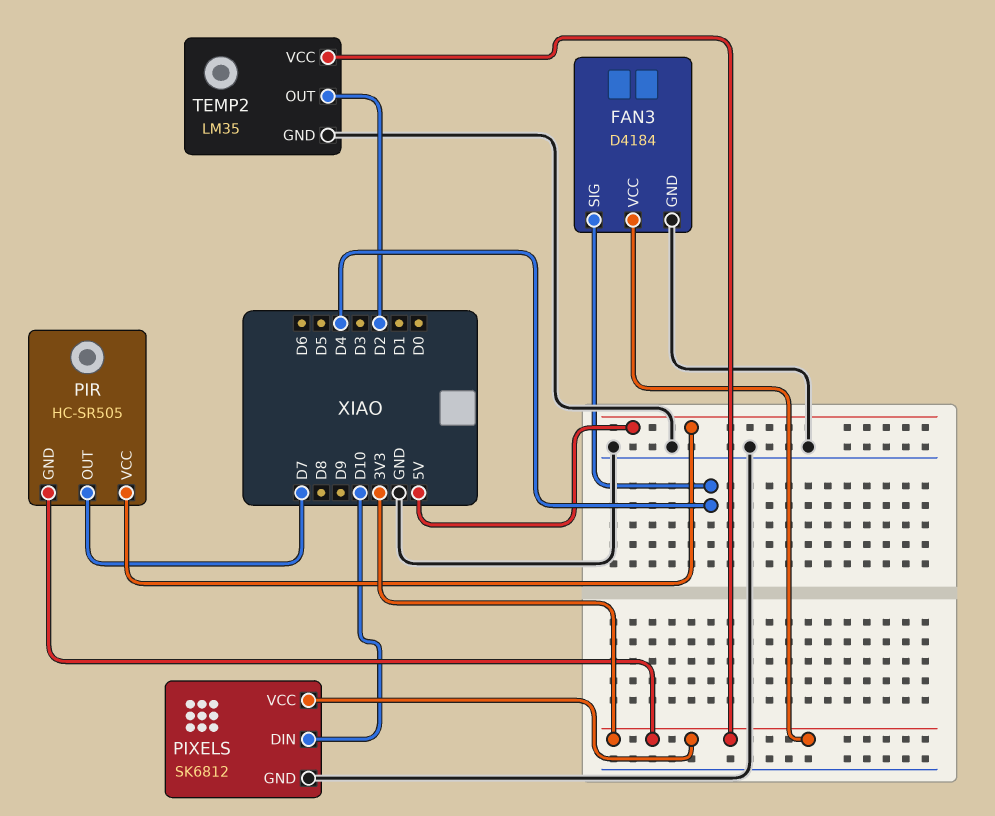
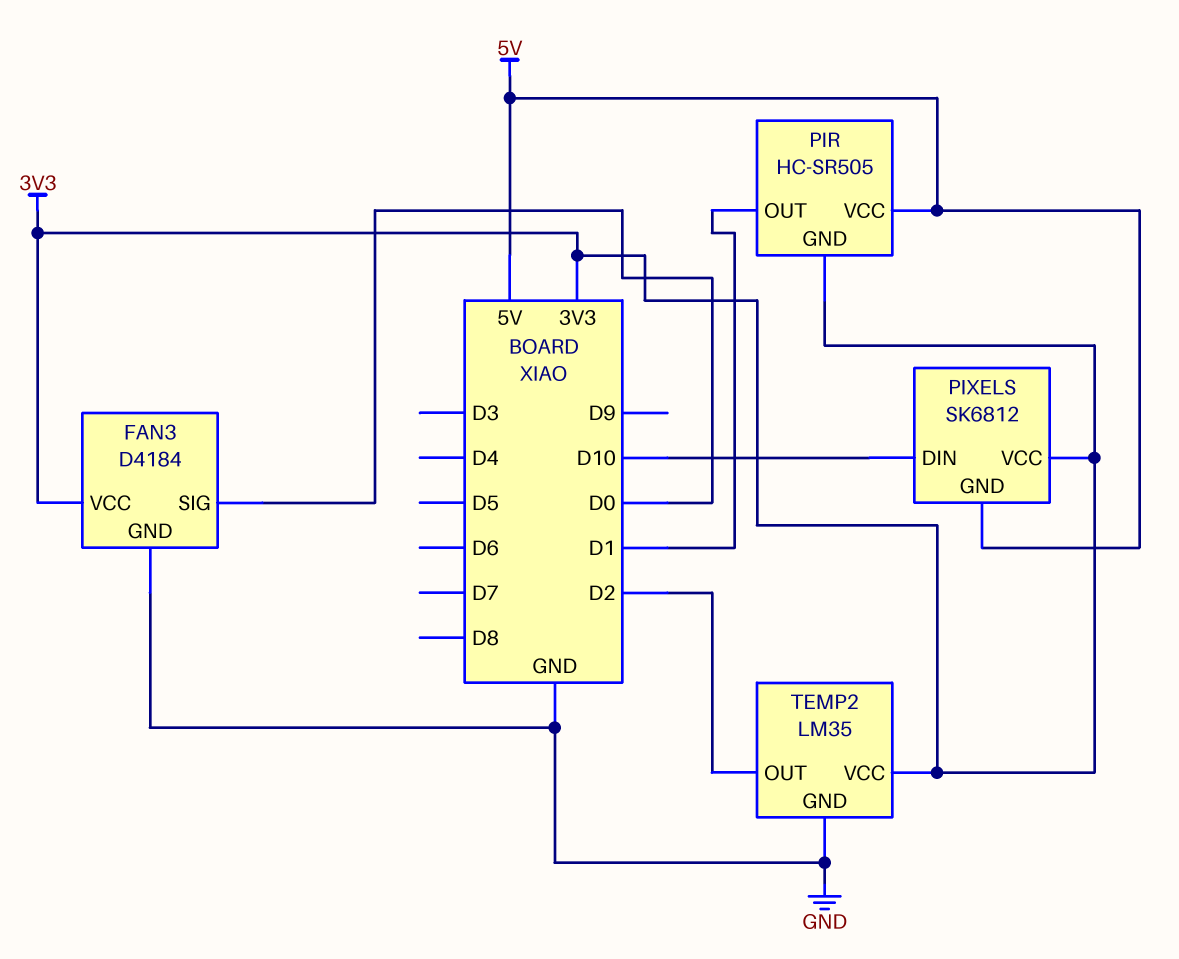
FAN3 pin SIG: D4 -> D0
PIR pin OUT: D7 -> D1
PIXELS pin GND: GND -> 5V

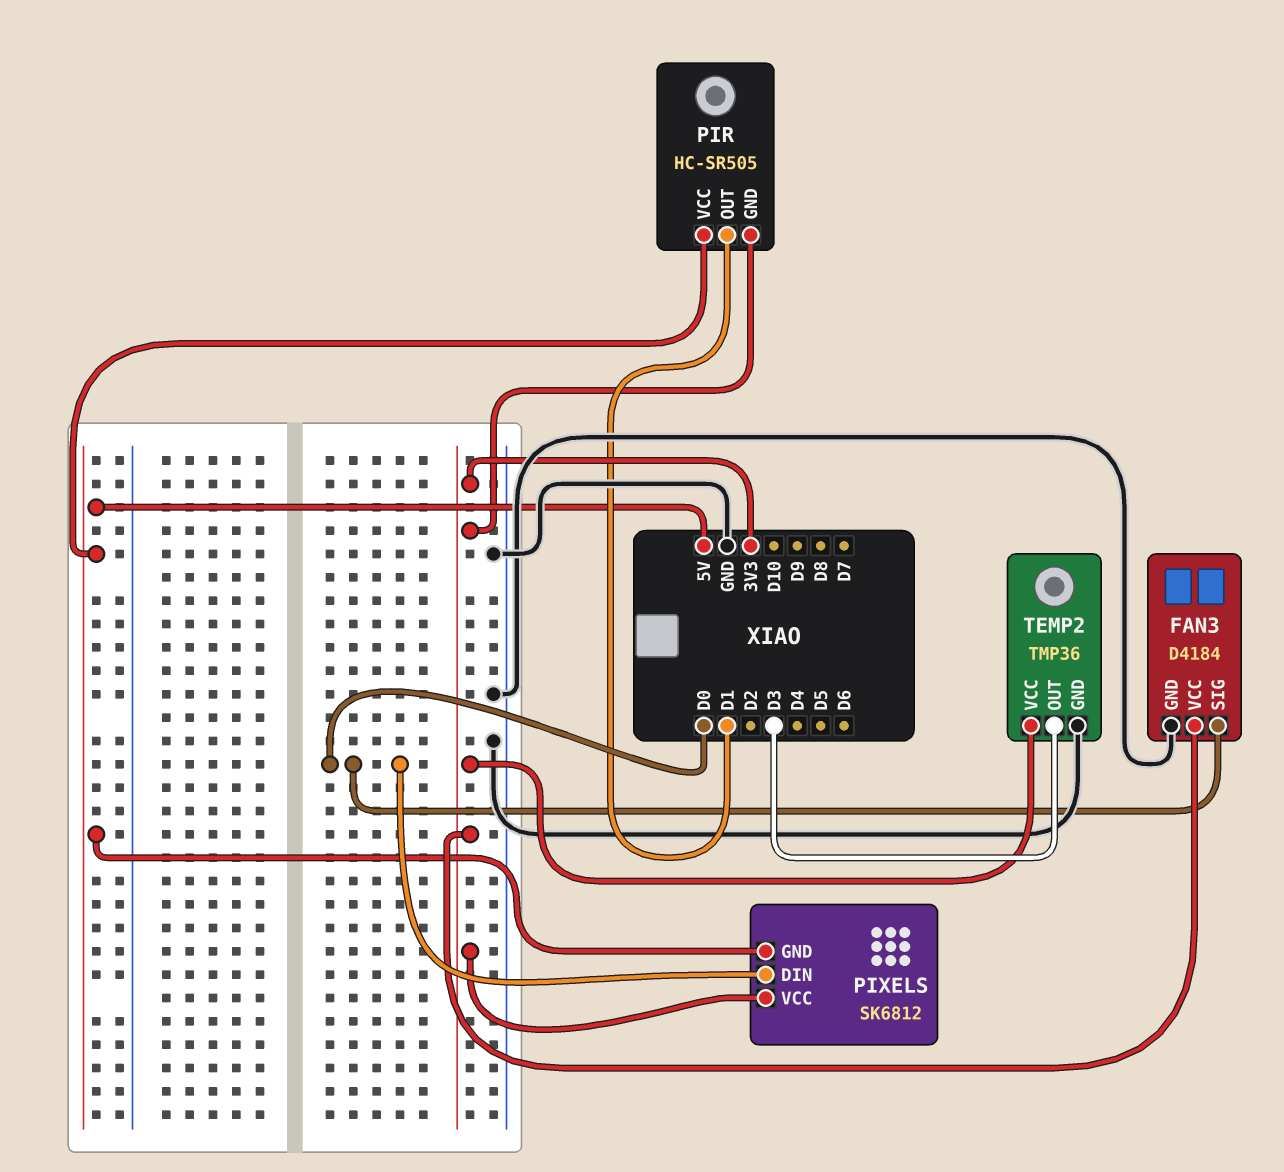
PIXELS pin DIN: D10 -> D0
TEMP2: LM35 -> TMP36
TEMP2 pin OUT: D2 -> D3

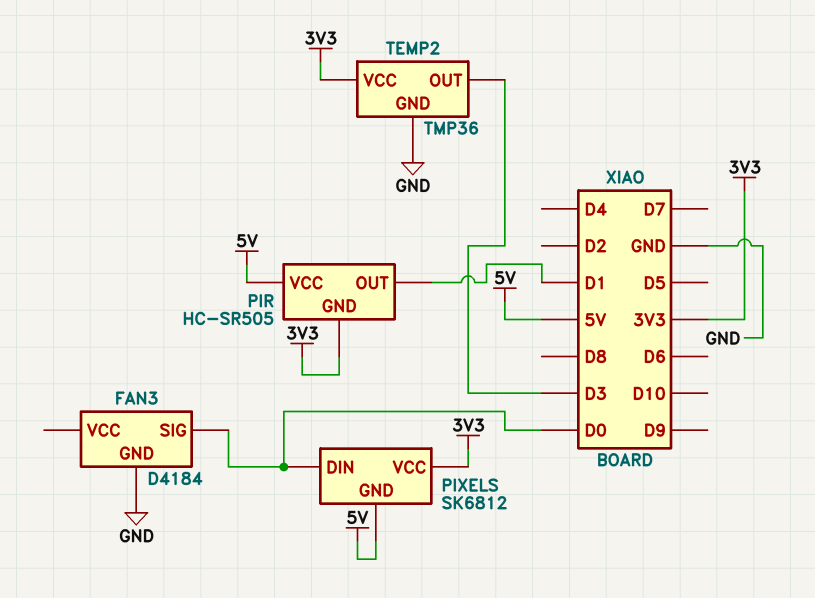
FAN3 pin VCC: 3V3 -> none

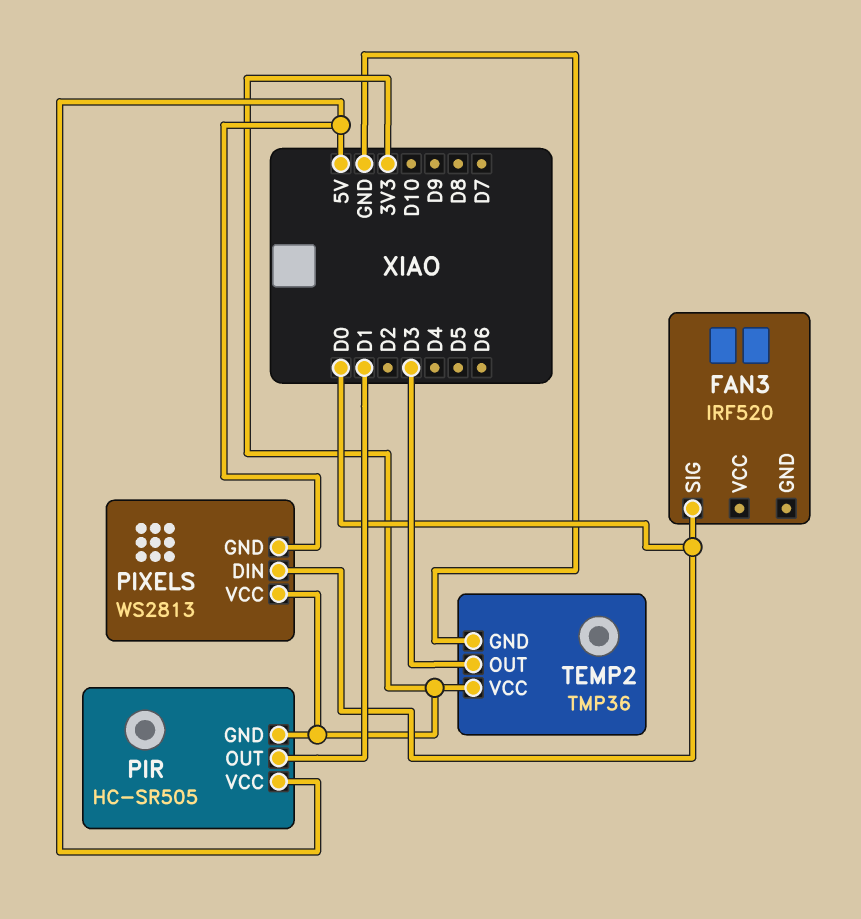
FAN3: D4184 -> IRF520
FAN3 pin GND: GND -> none
PIXELS: SK6812 -> WS2813

